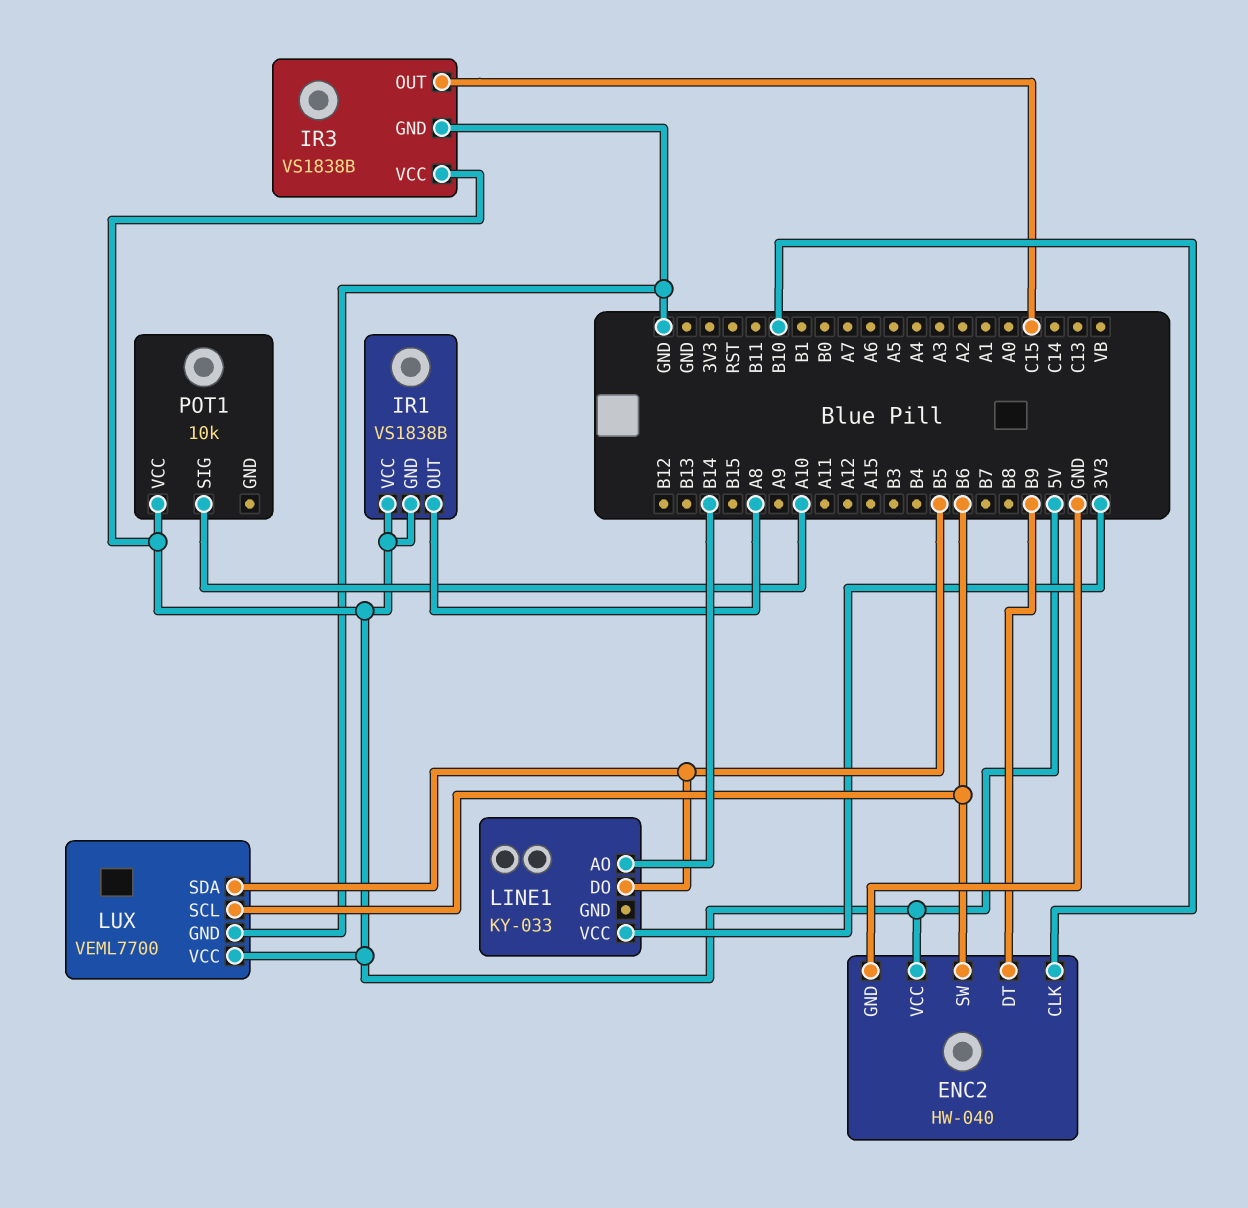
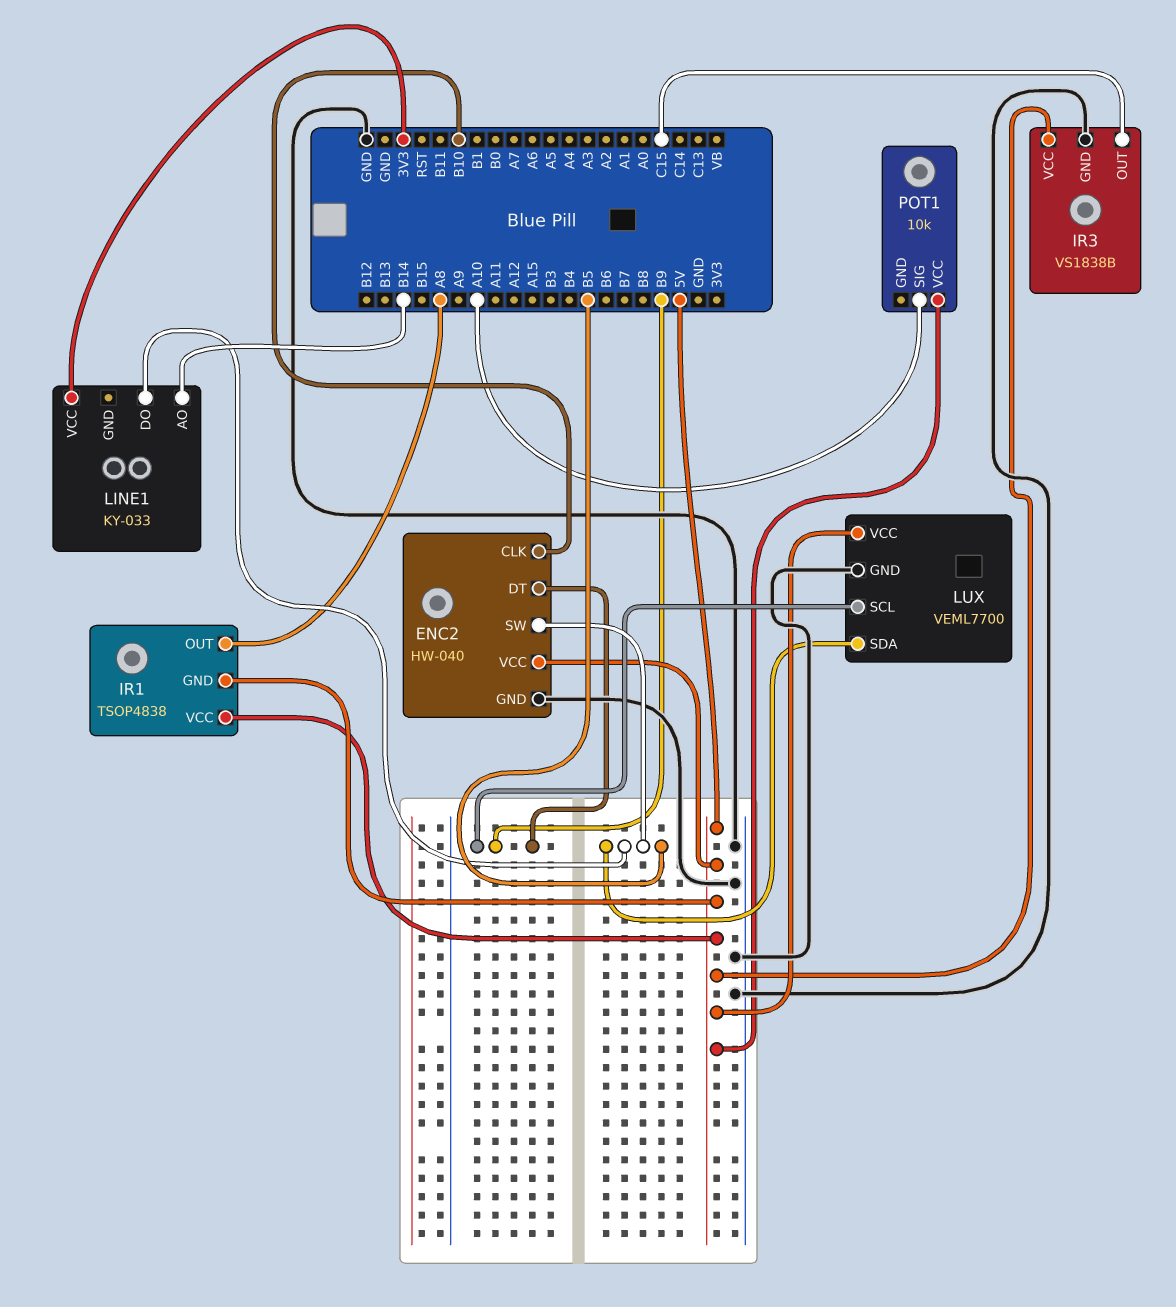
ENC2 pin SW: B6 -> B5
IR1: VS1838B -> TSOP4838
LUX pin SCL: B6 -> B9

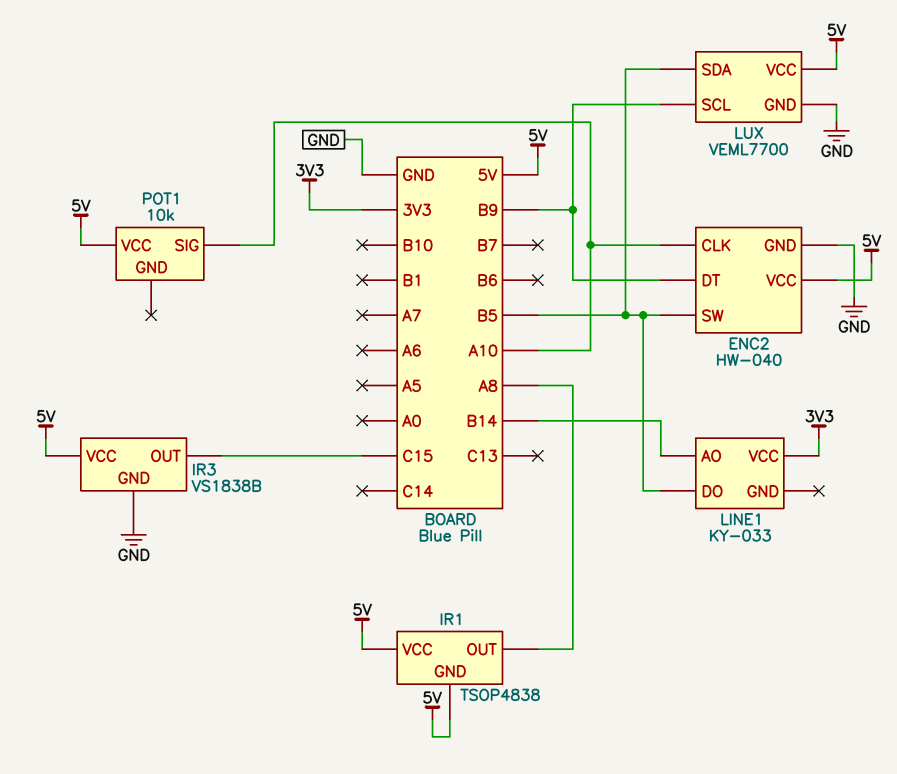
ENC2 pin CLK: B10 -> A10

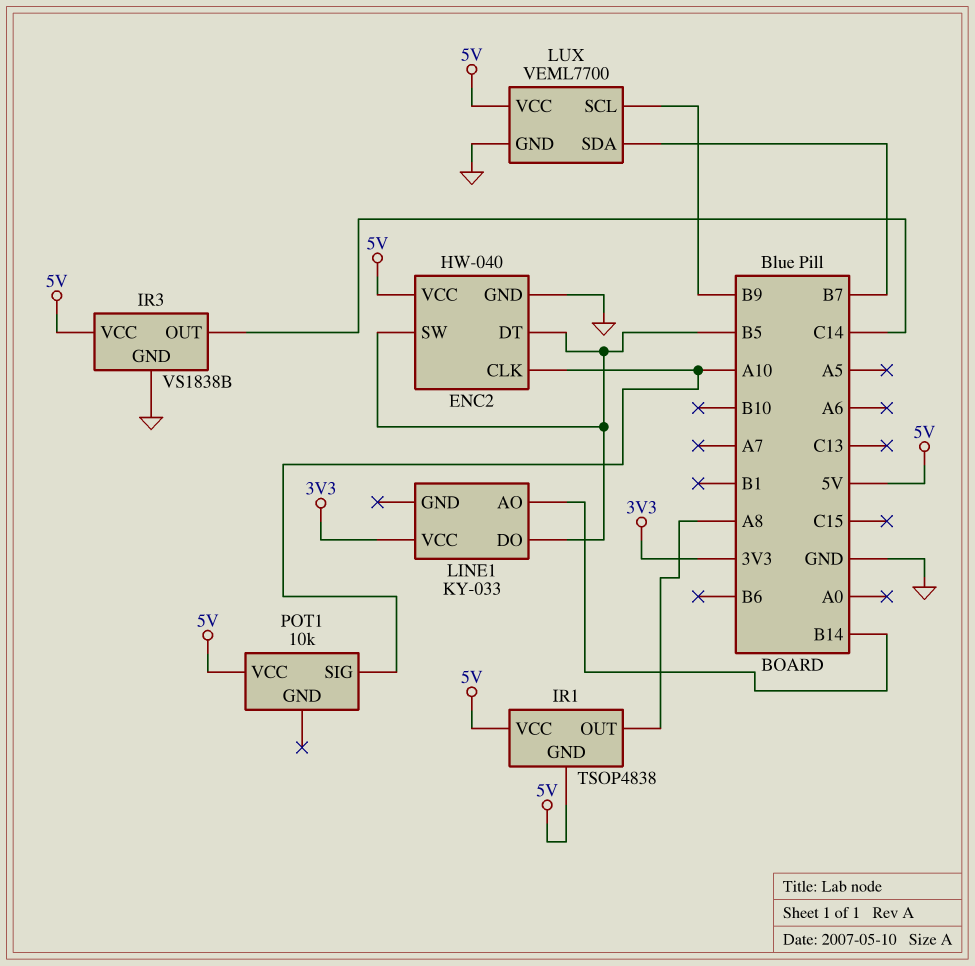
ENC2 pin DT: B9 -> B5
IR3 pin OUT: C15 -> C14
LUX pin SDA: B5 -> B7

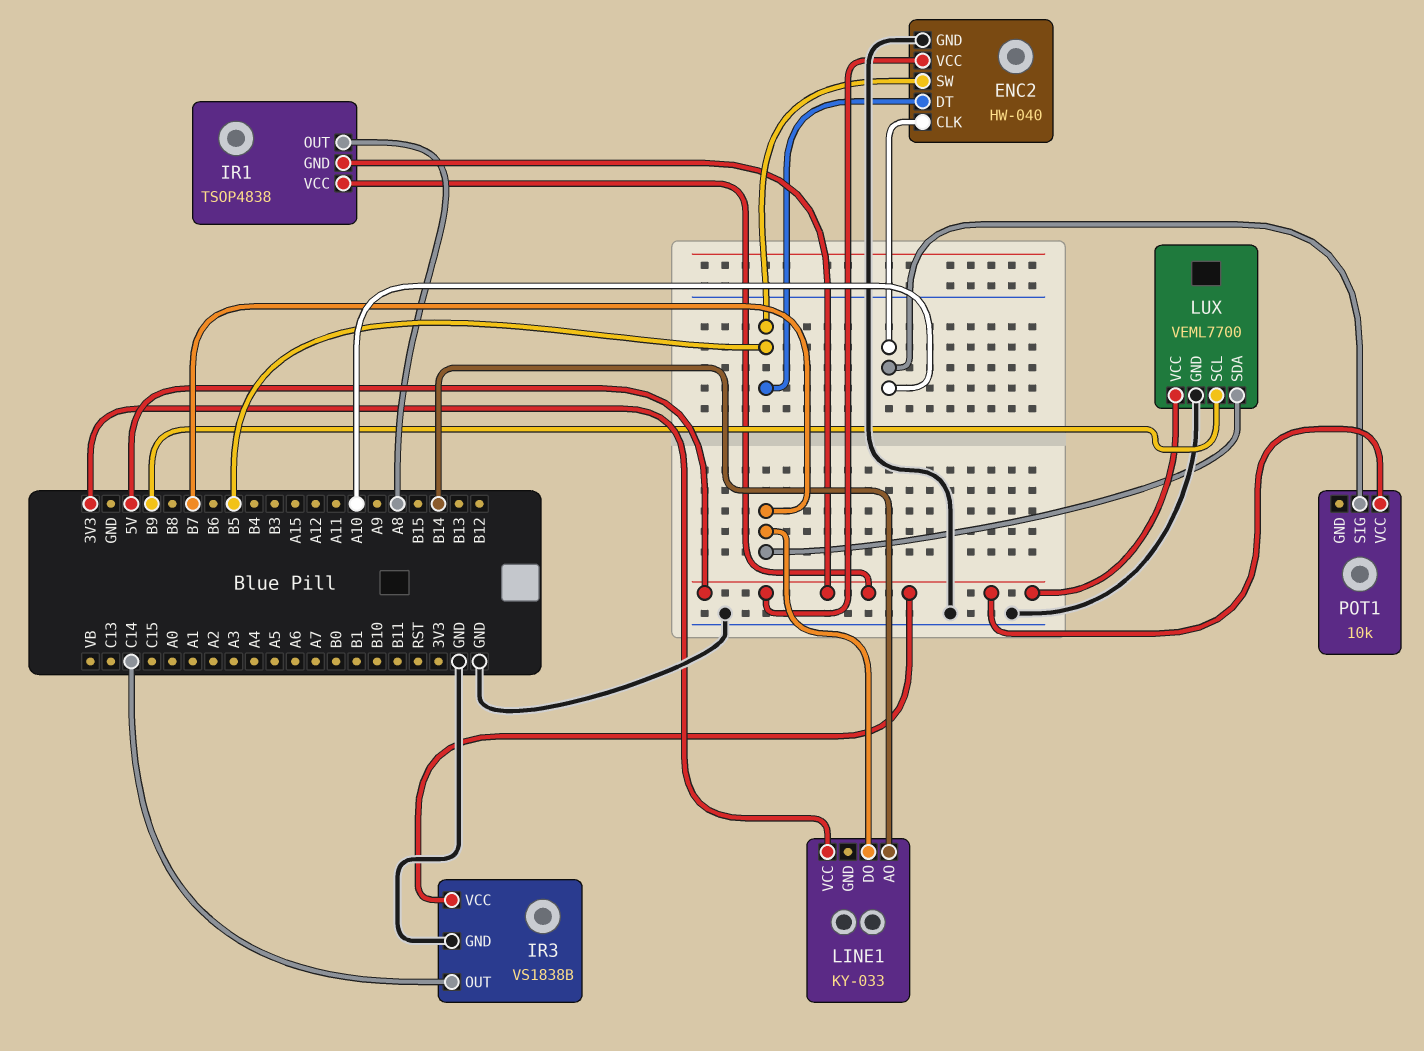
LINE1 pin DO: B5 -> B7

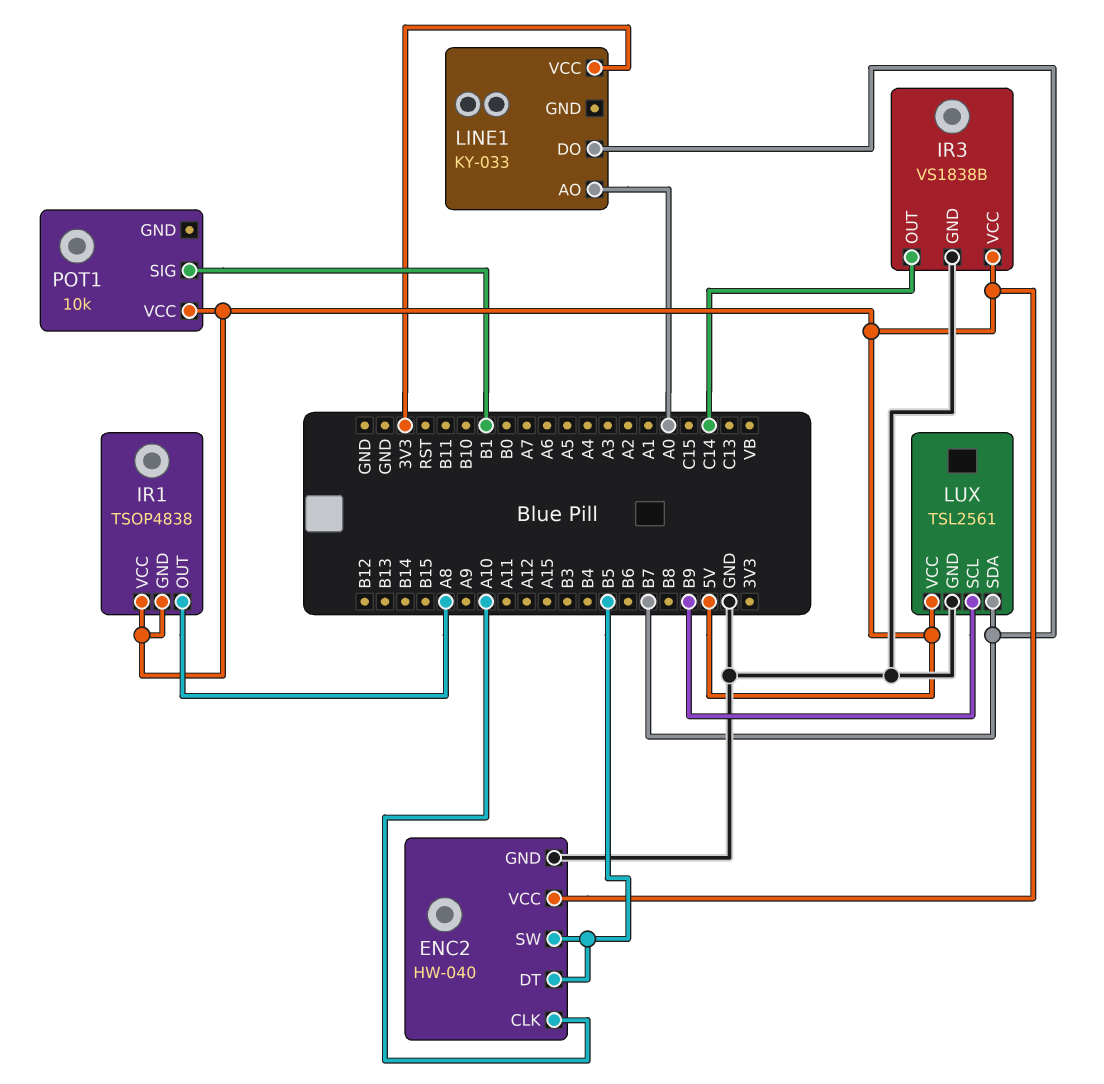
LINE1 pin AO: B14 -> A0
LUX: VEML7700 -> TSL2561
POT1 pin SIG: A10 -> B1

